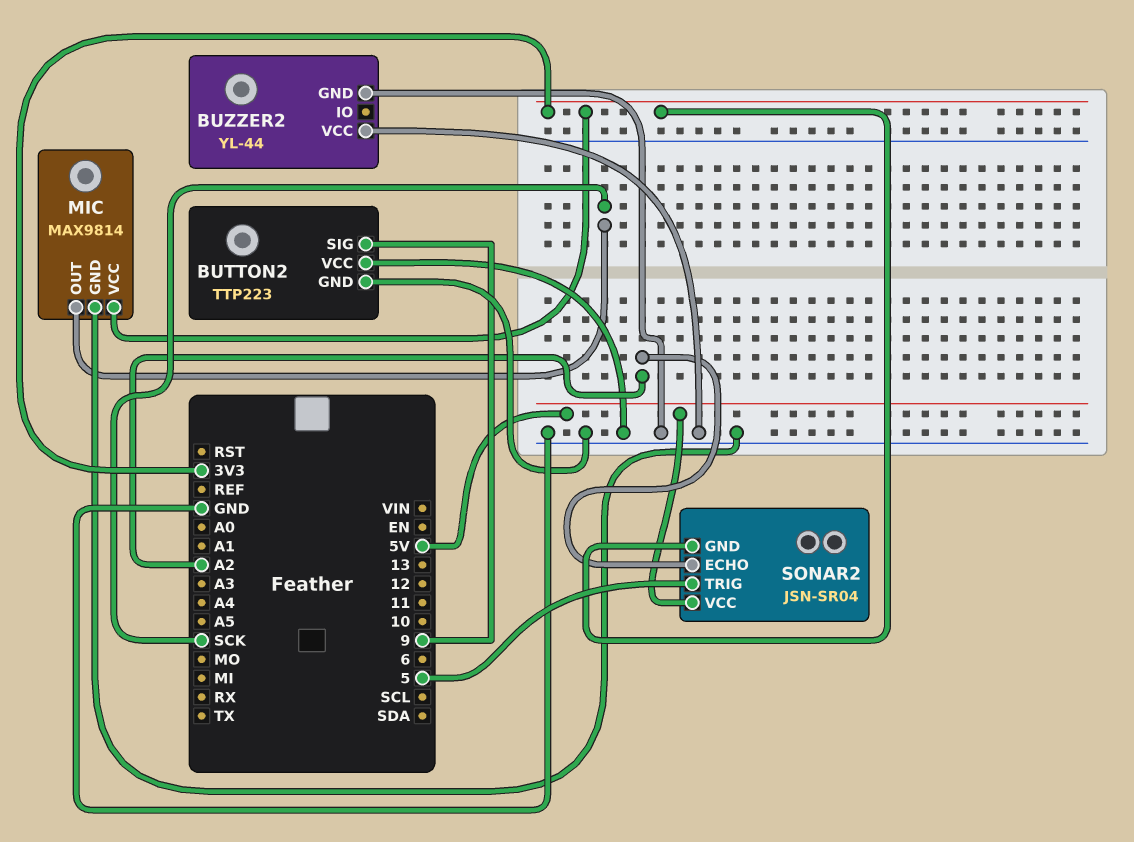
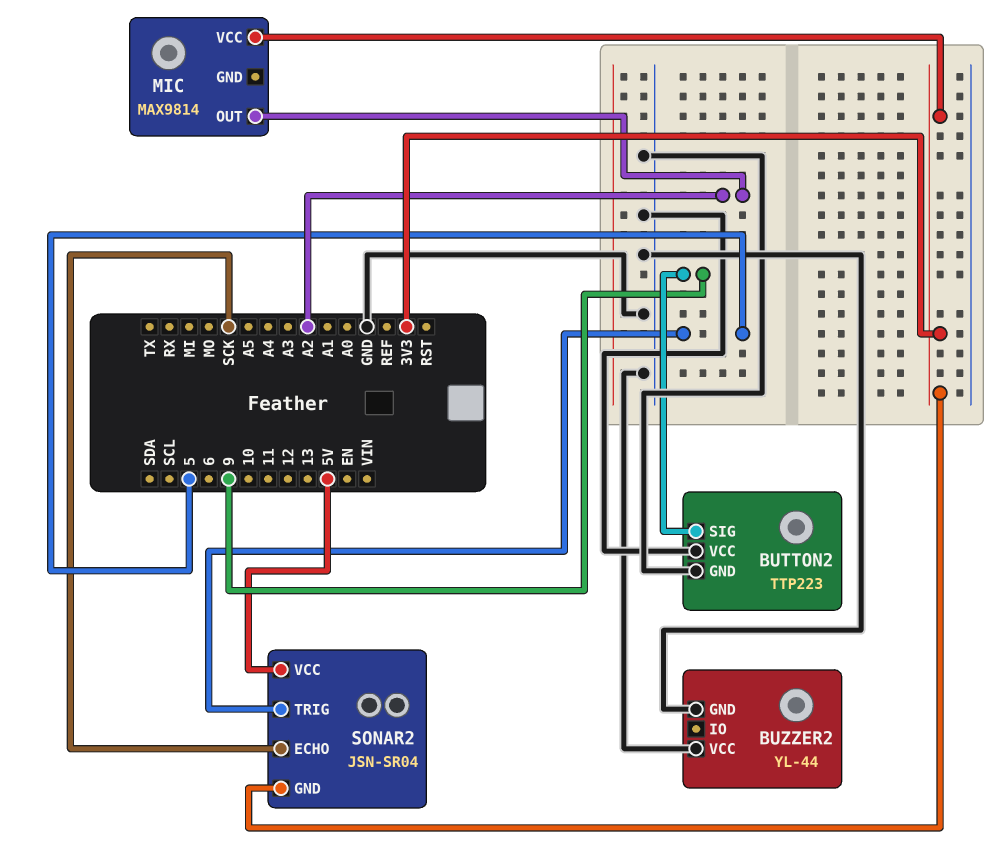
MIC pin GND: GND -> none
MIC pin OUT: SCK -> A2
SONAR2 pin ECHO: A2 -> SCK

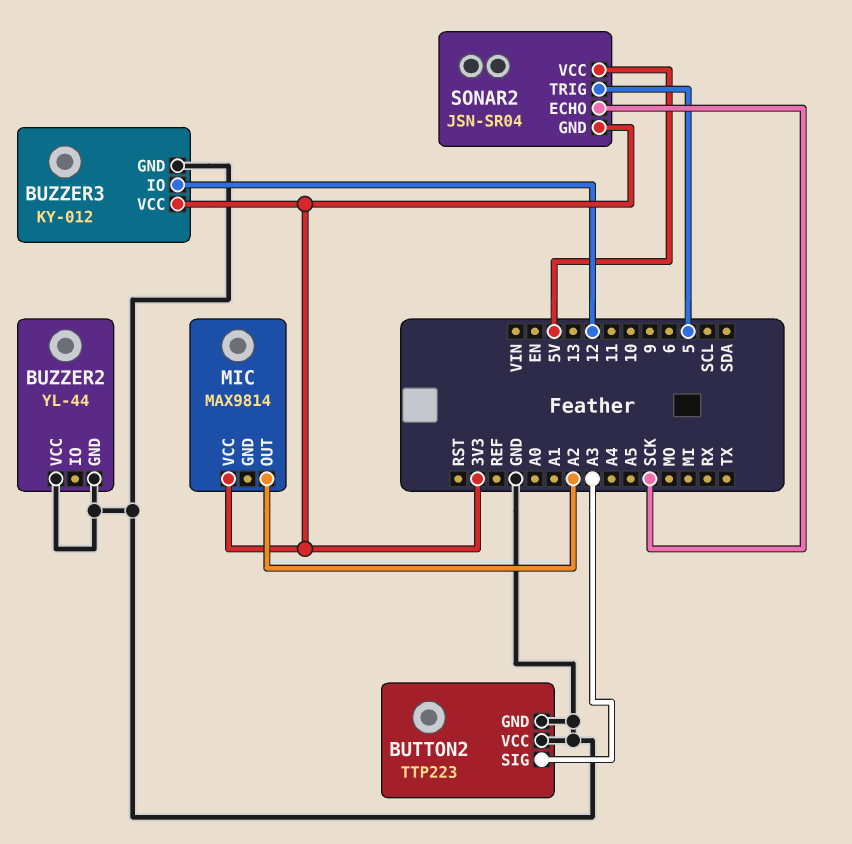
BUTTON2 pin SIG: 9 -> A3
BUZZER3: none -> KY-012
BUZZER3 pin GND: none -> GND
BUZZER3 pin IO: none -> 12
BUZZER3 pin VCC: none -> 3V3

